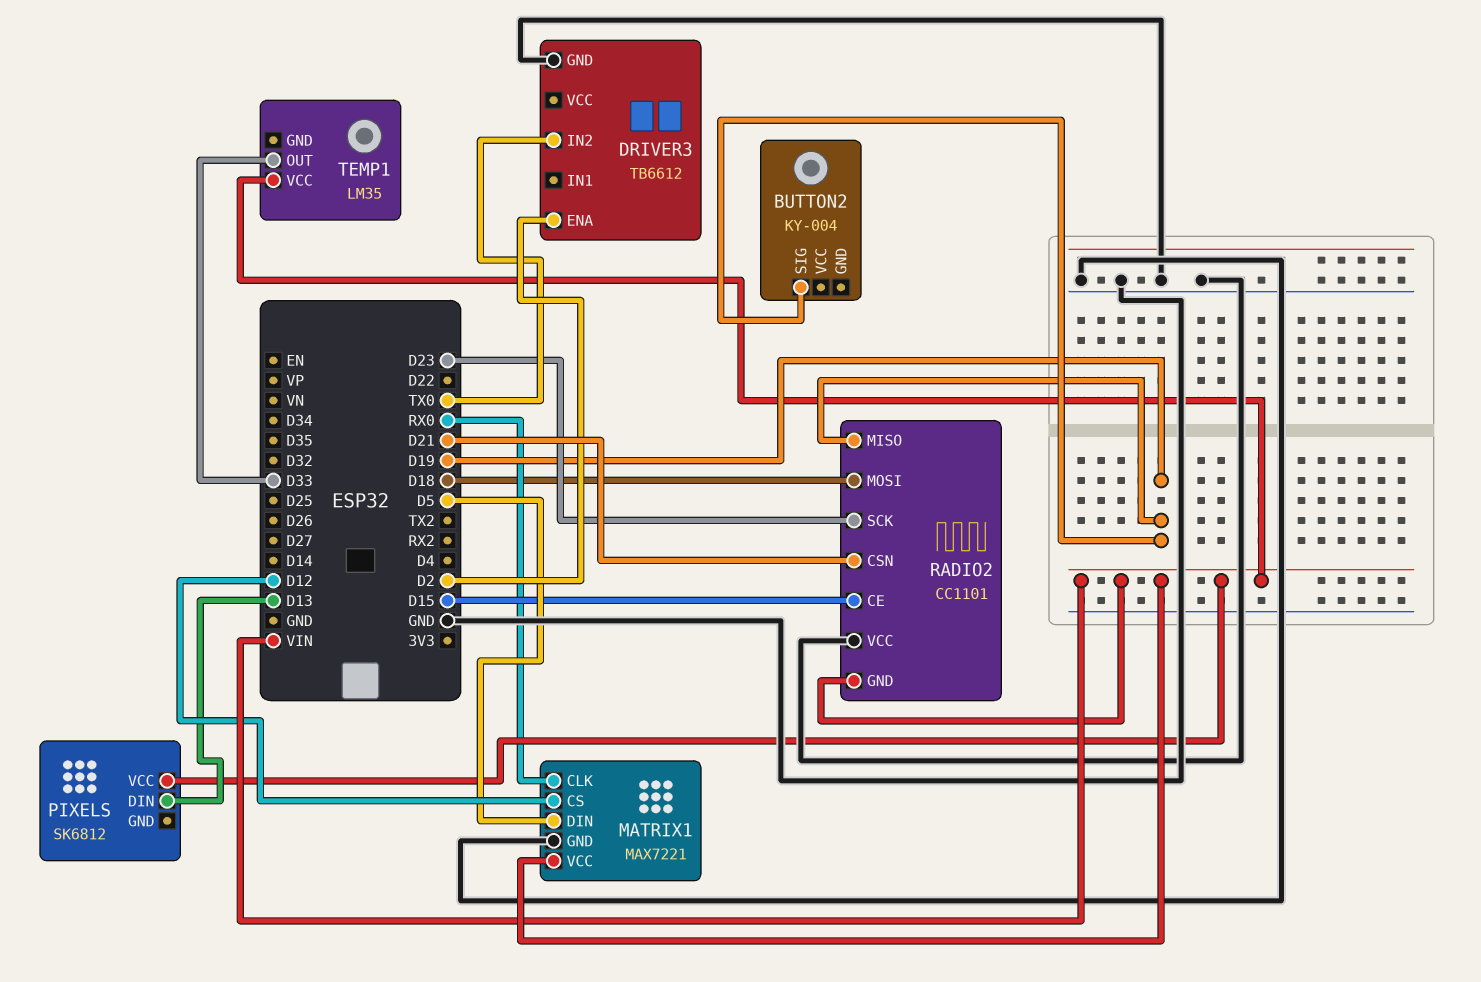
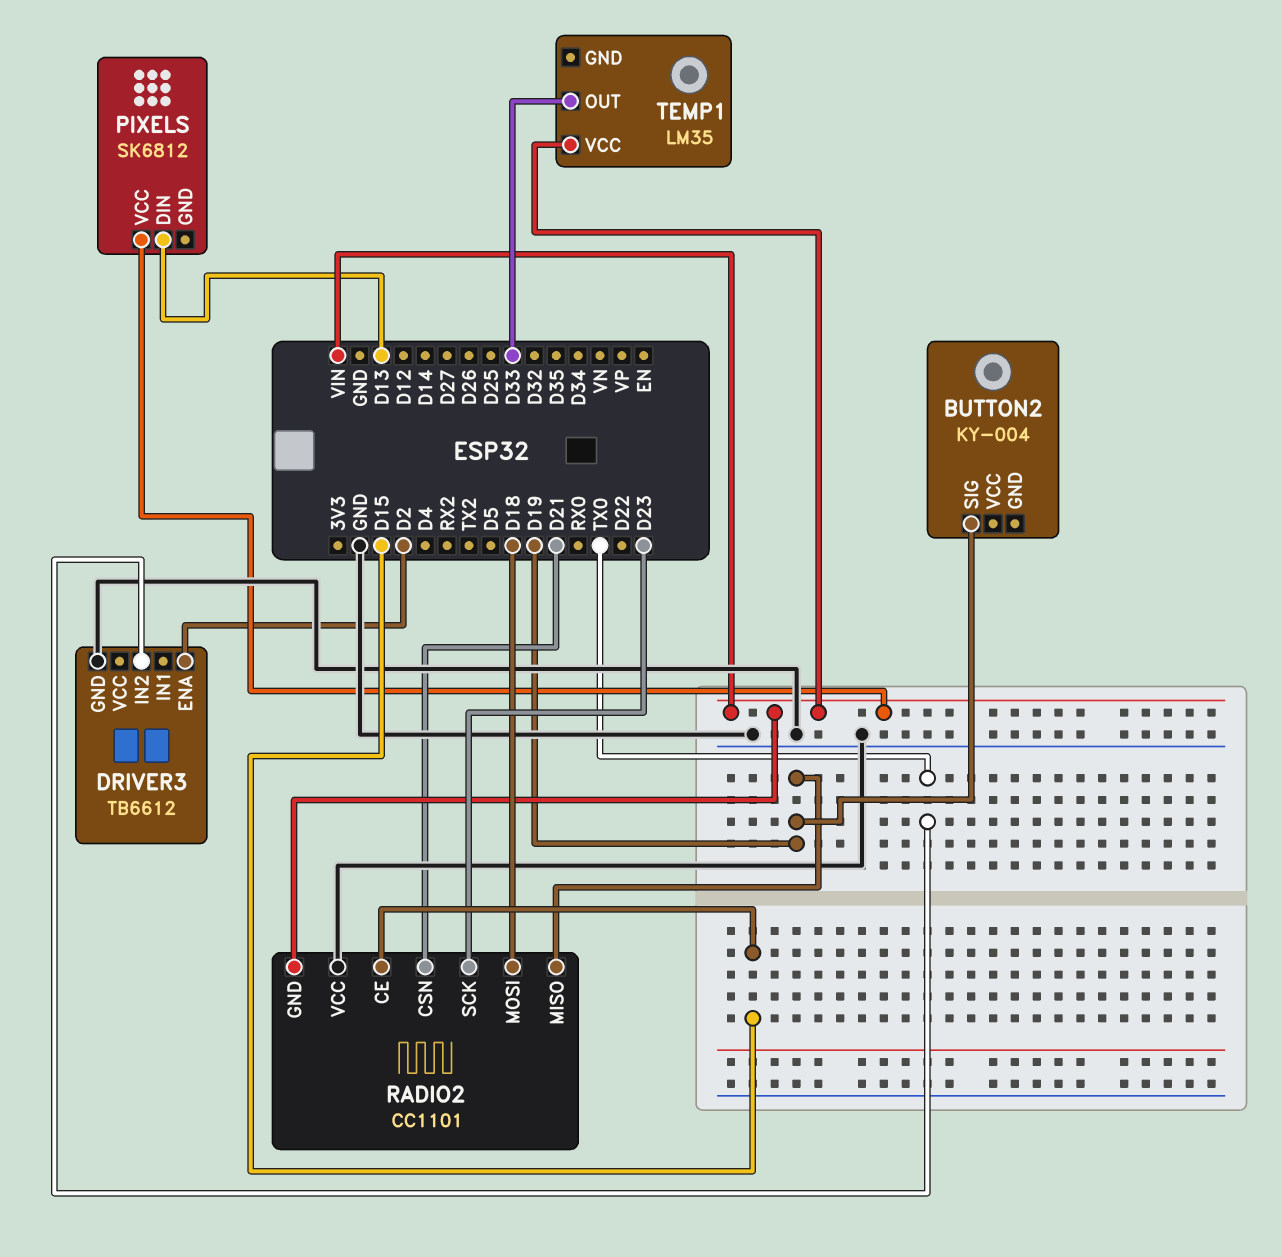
MATRIX1: MAX7221 -> none
MATRIX1 pin CLK: RX0 -> none
MATRIX1 pin CS: D12 -> none
MATRIX1 pin DIN: D5 -> none
MATRIX1 pin GND: GND -> none
MATRIX1 pin VCC: VIN -> none

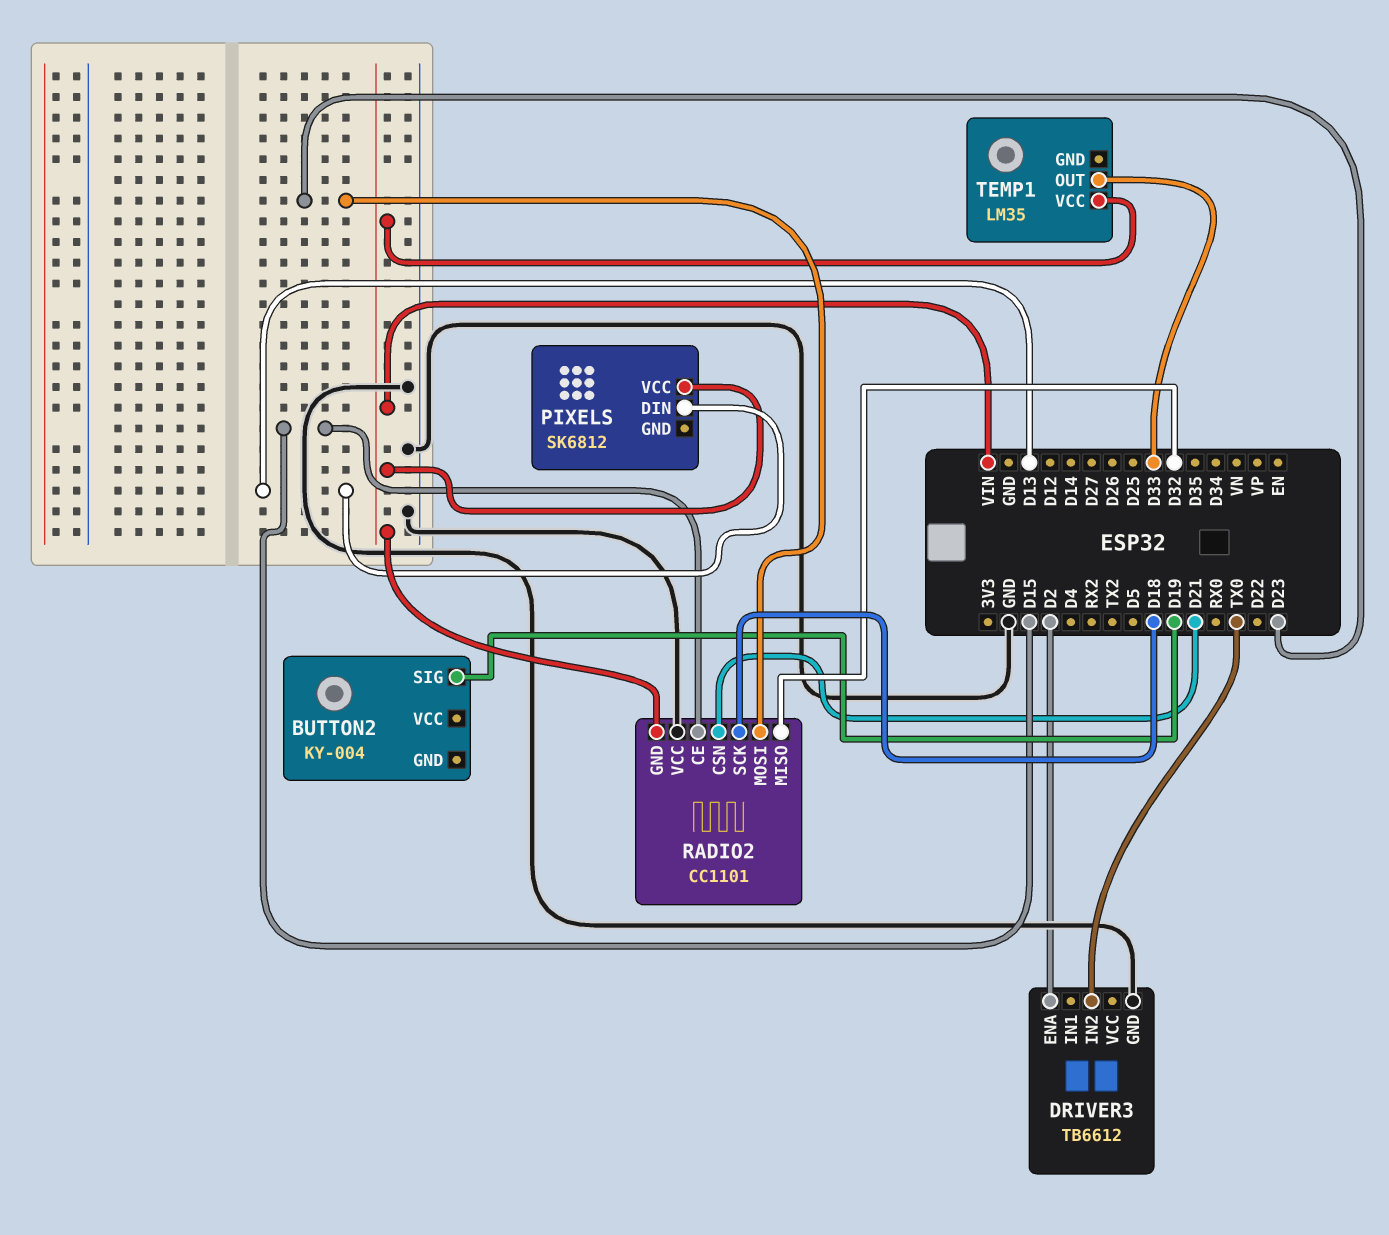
RADIO2 pin MISO: D19 -> D32
RADIO2 pin MOSI: D18 -> D23
RADIO2 pin SCK: D23 -> D18

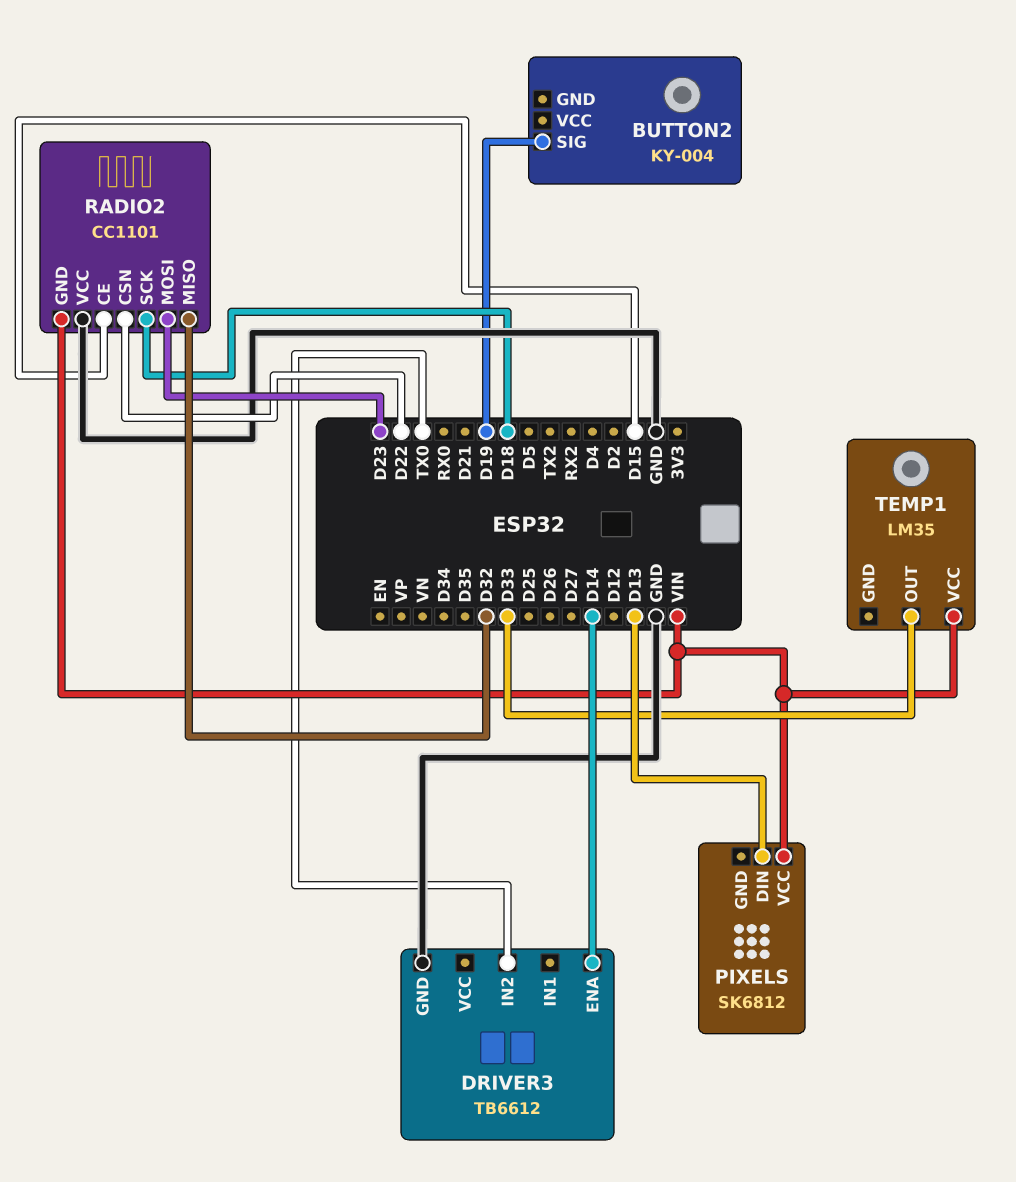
DRIVER3 pin ENA: D2 -> D14
RADIO2 pin CSN: D21 -> D22

